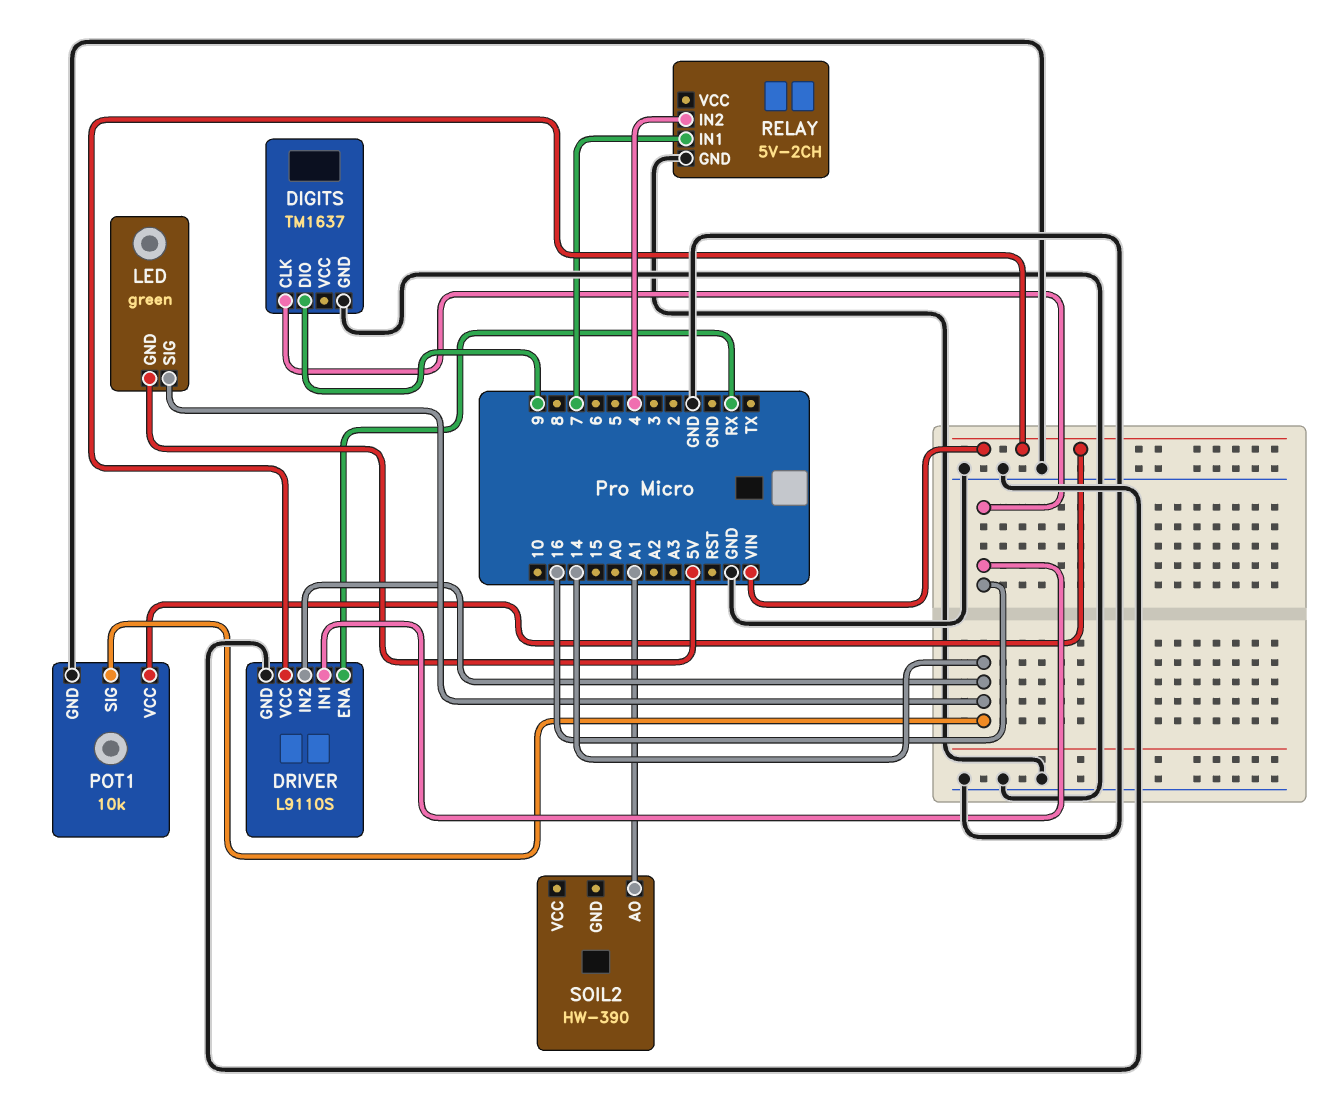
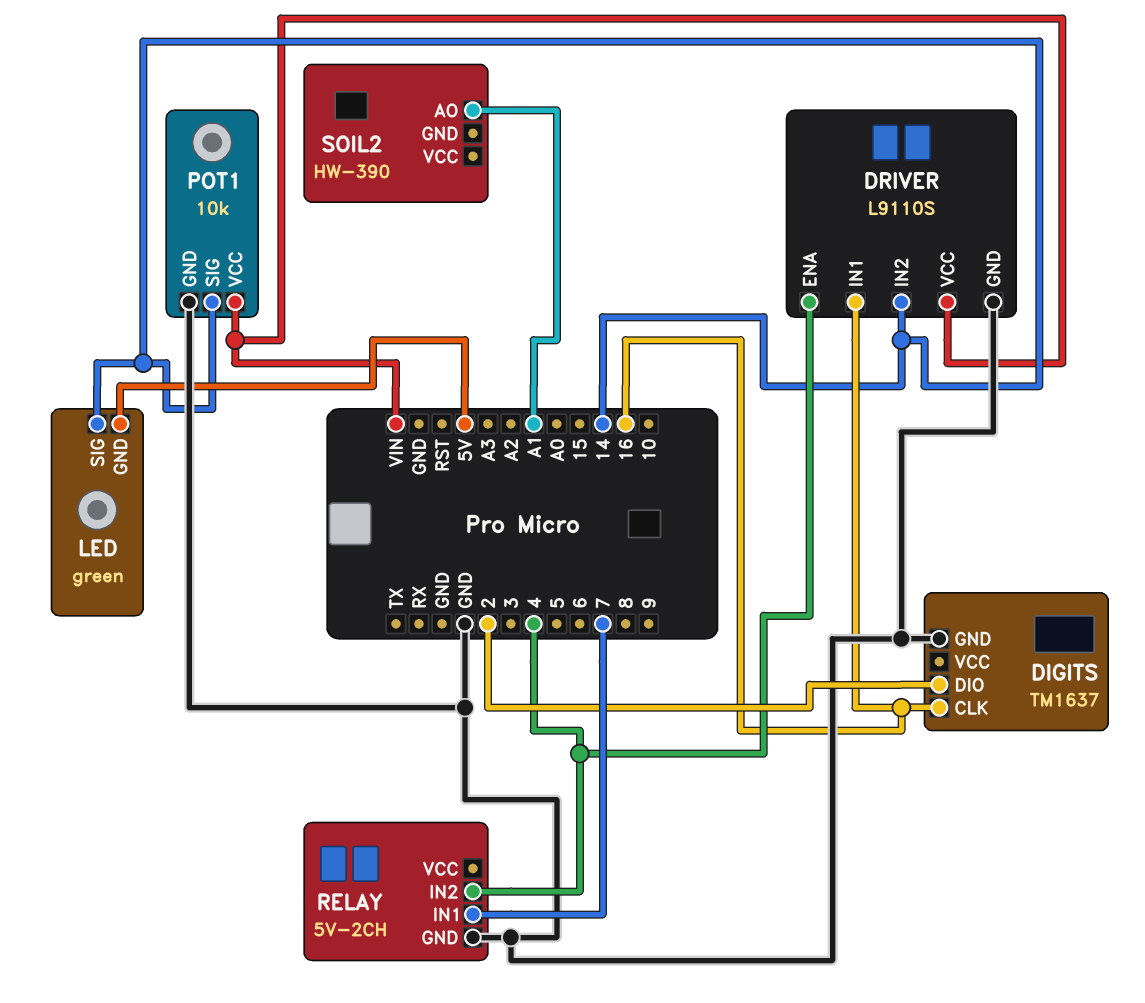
DIGITS pin DIO: 9 -> 2
DRIVER pin ENA: RX -> 4

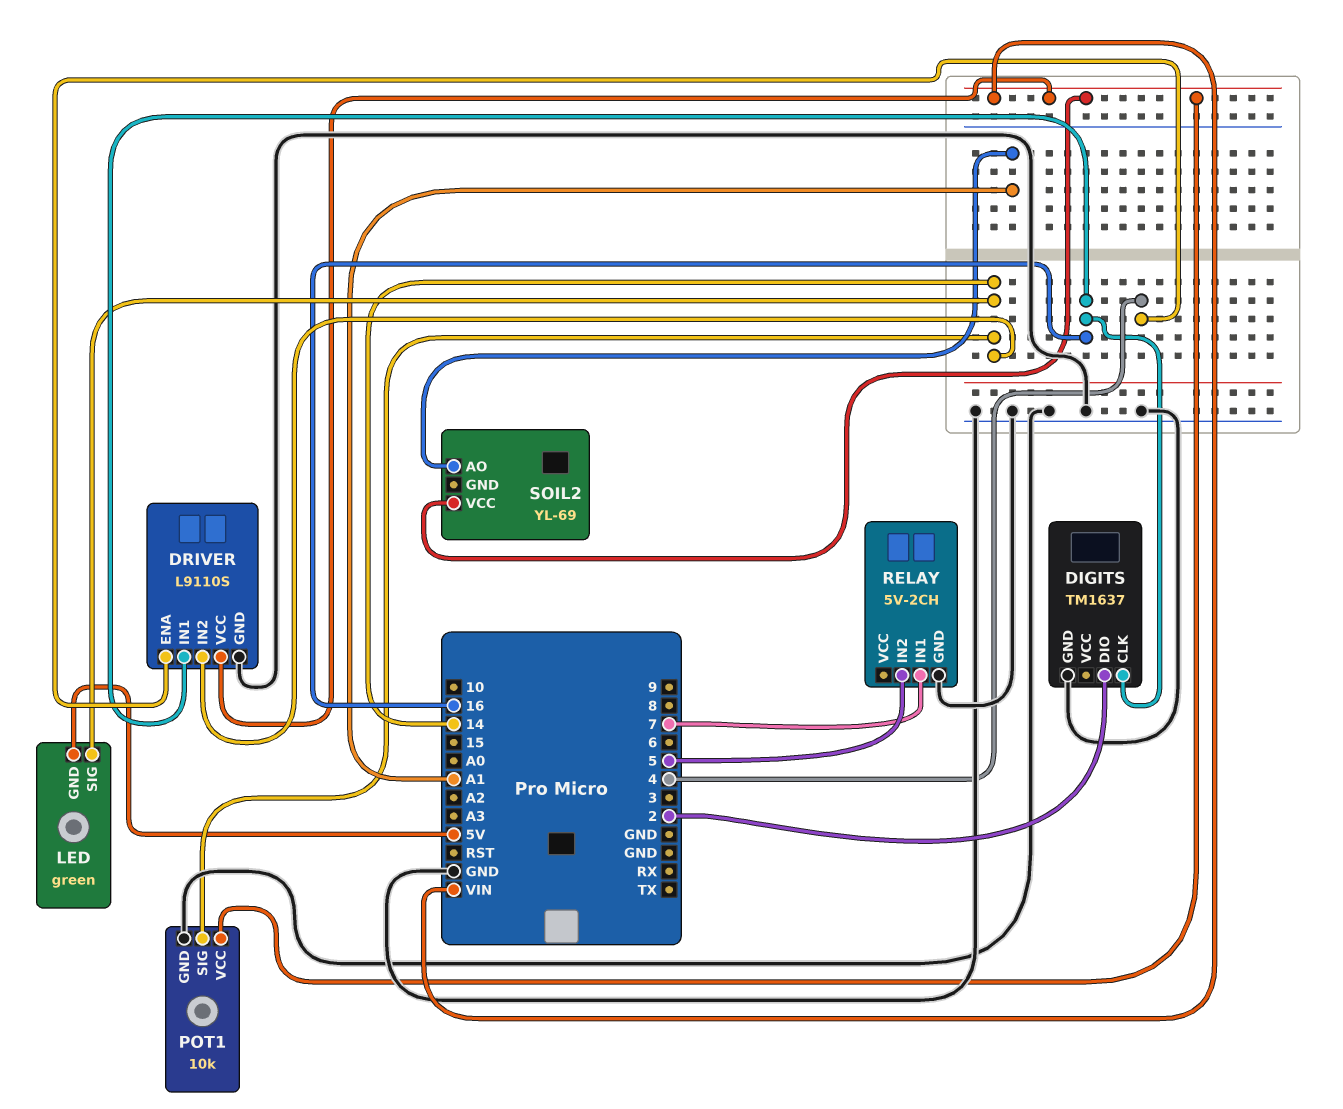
RELAY pin IN2: 4 -> 5
SOIL2: HW-390 -> YL-69
SOIL2 pin VCC: none -> VIN

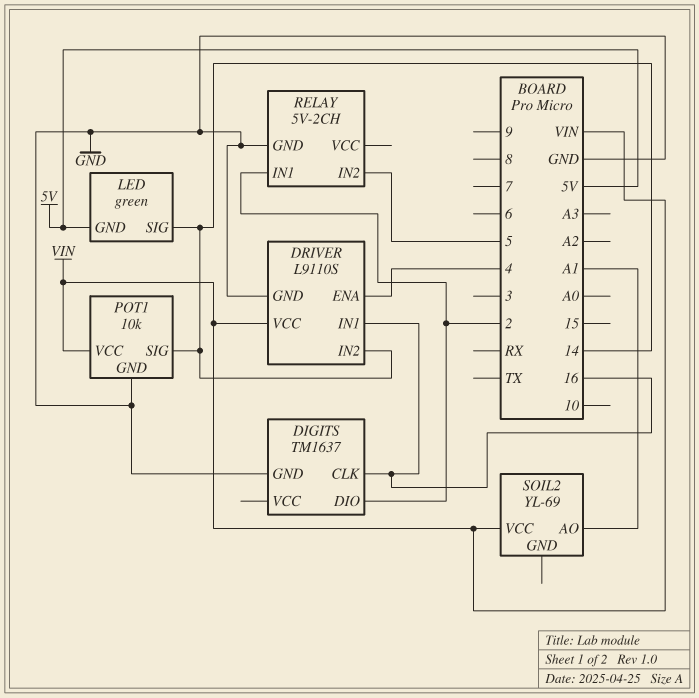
RELAY pin IN1: 7 -> 2

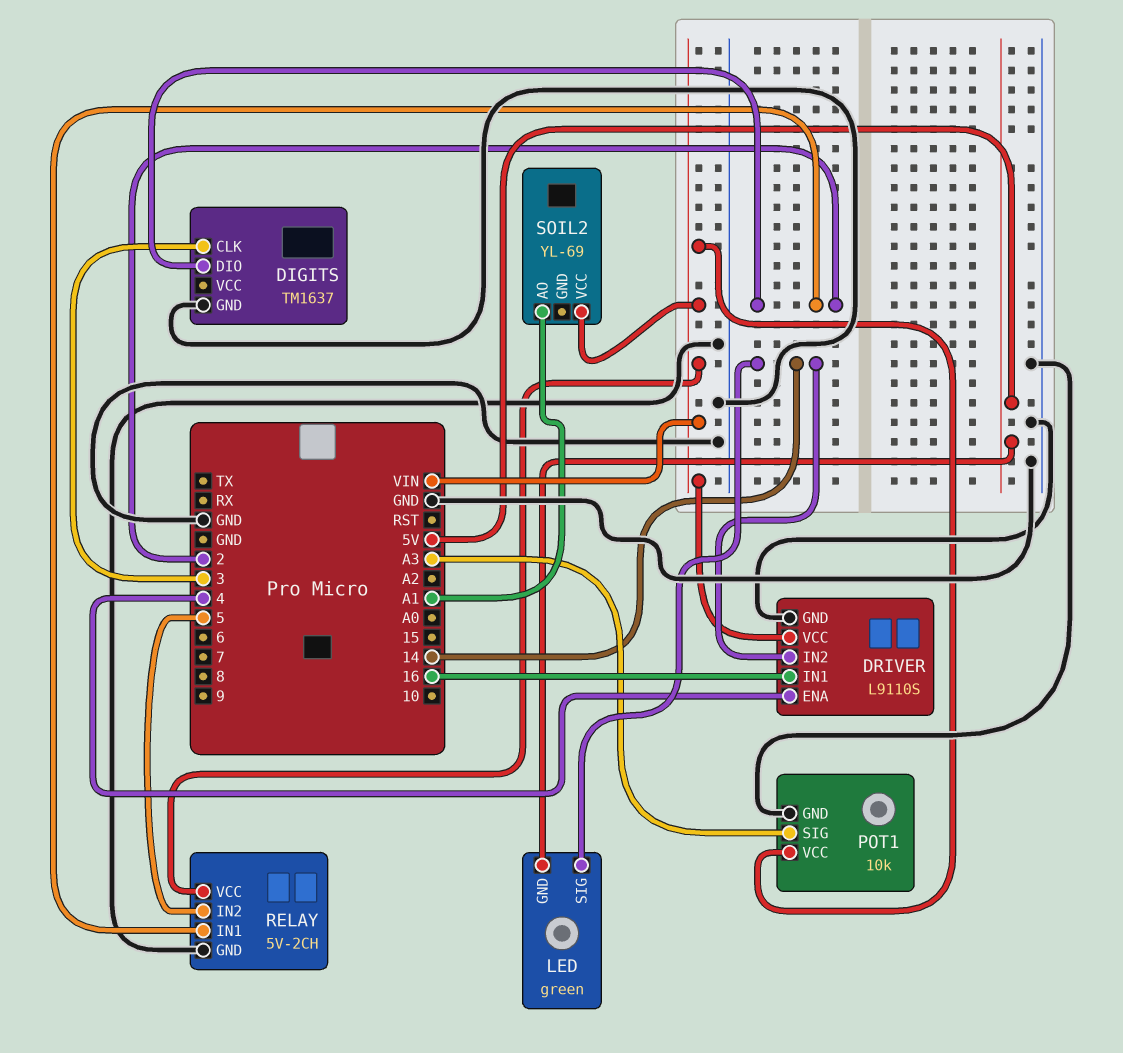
DIGITS pin CLK: 16 -> 3
POT1 pin SIG: 14 -> A3
RELAY pin VCC: none -> VIN

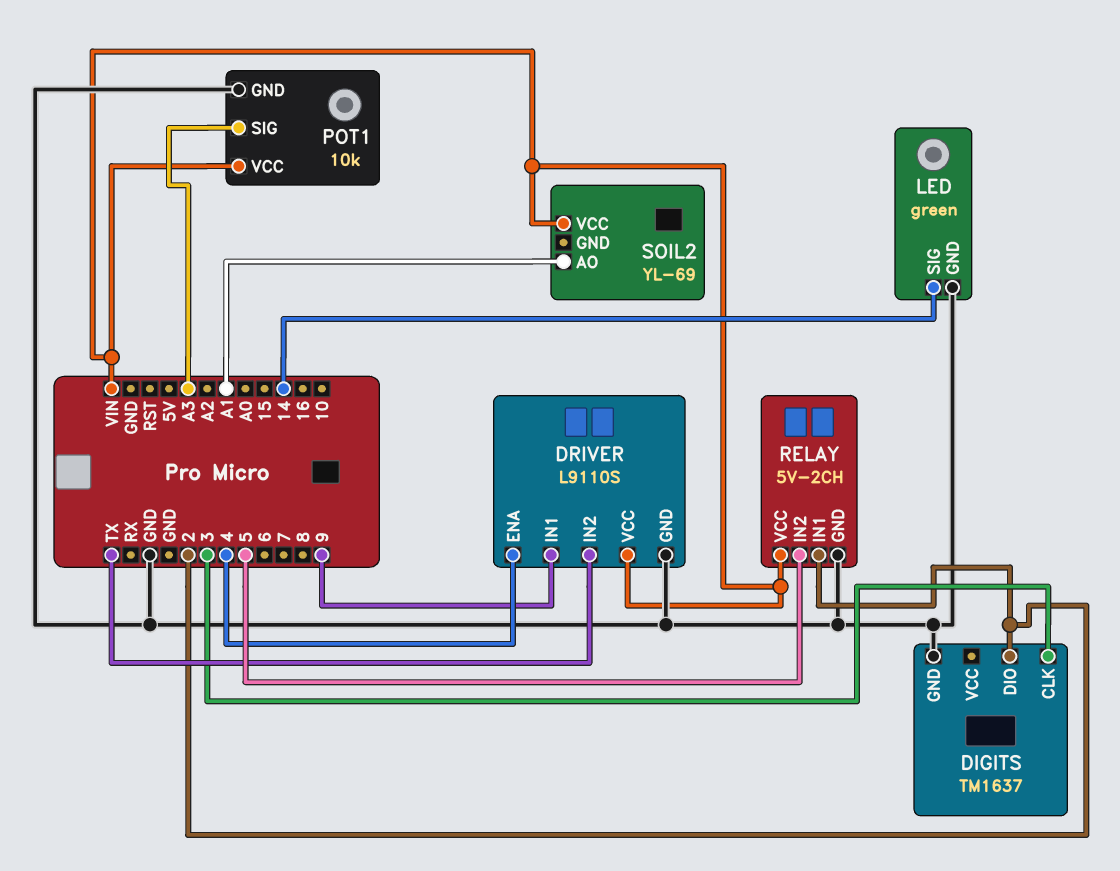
DRIVER pin IN1: 16 -> 9
DRIVER pin IN2: 14 -> TX
LED pin GND: 5V -> GND

